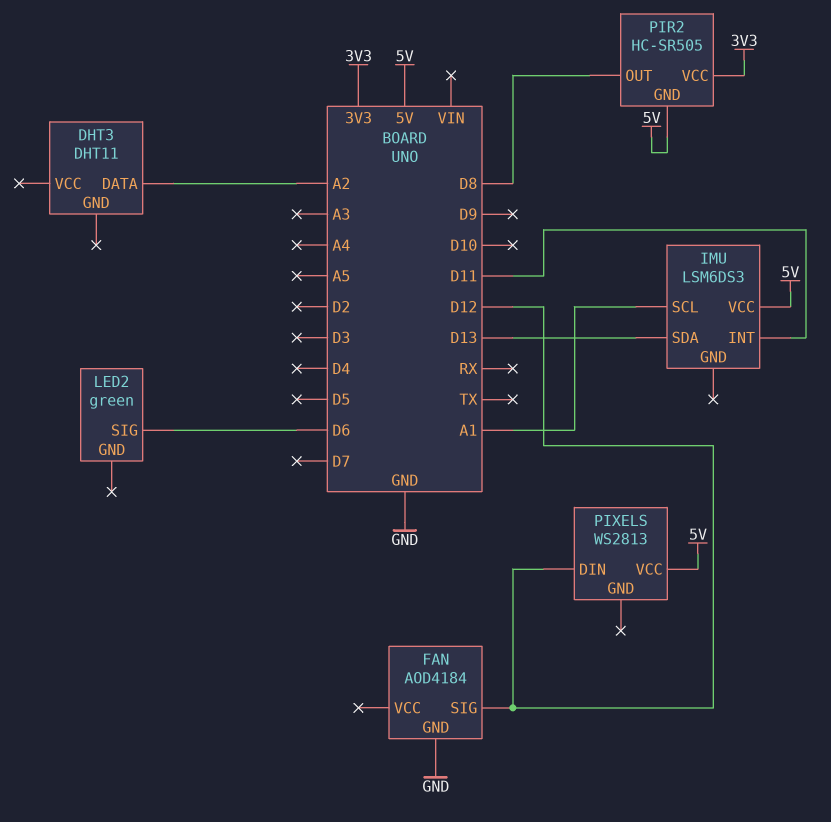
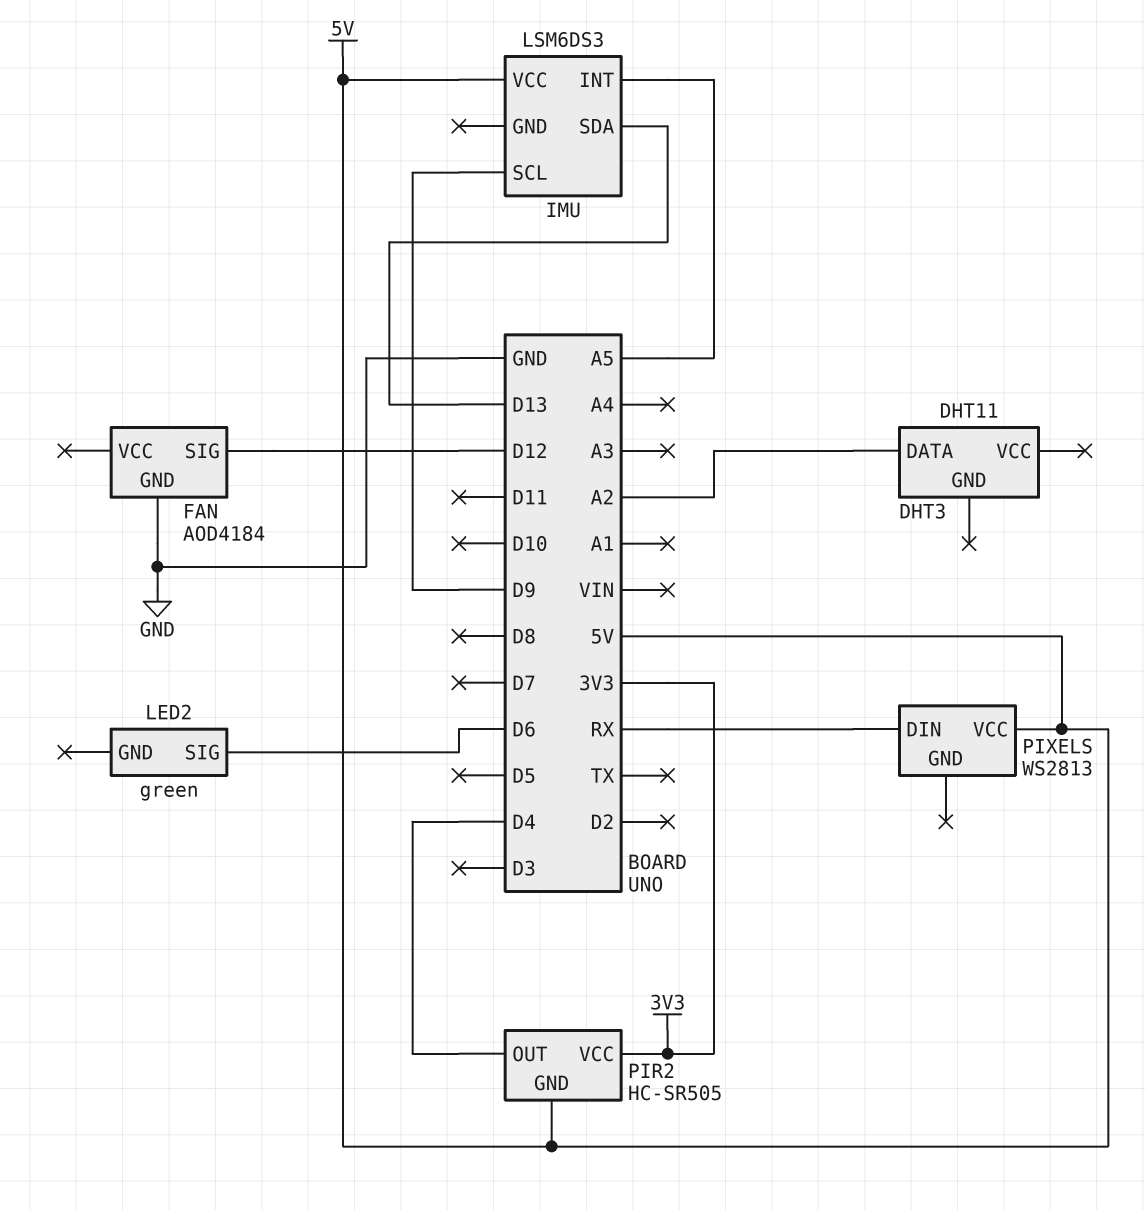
IMU pin INT: D11 -> A5
IMU pin SCL: A1 -> D9
PIR2 pin OUT: D8 -> D4
PIXELS pin DIN: D12 -> RX

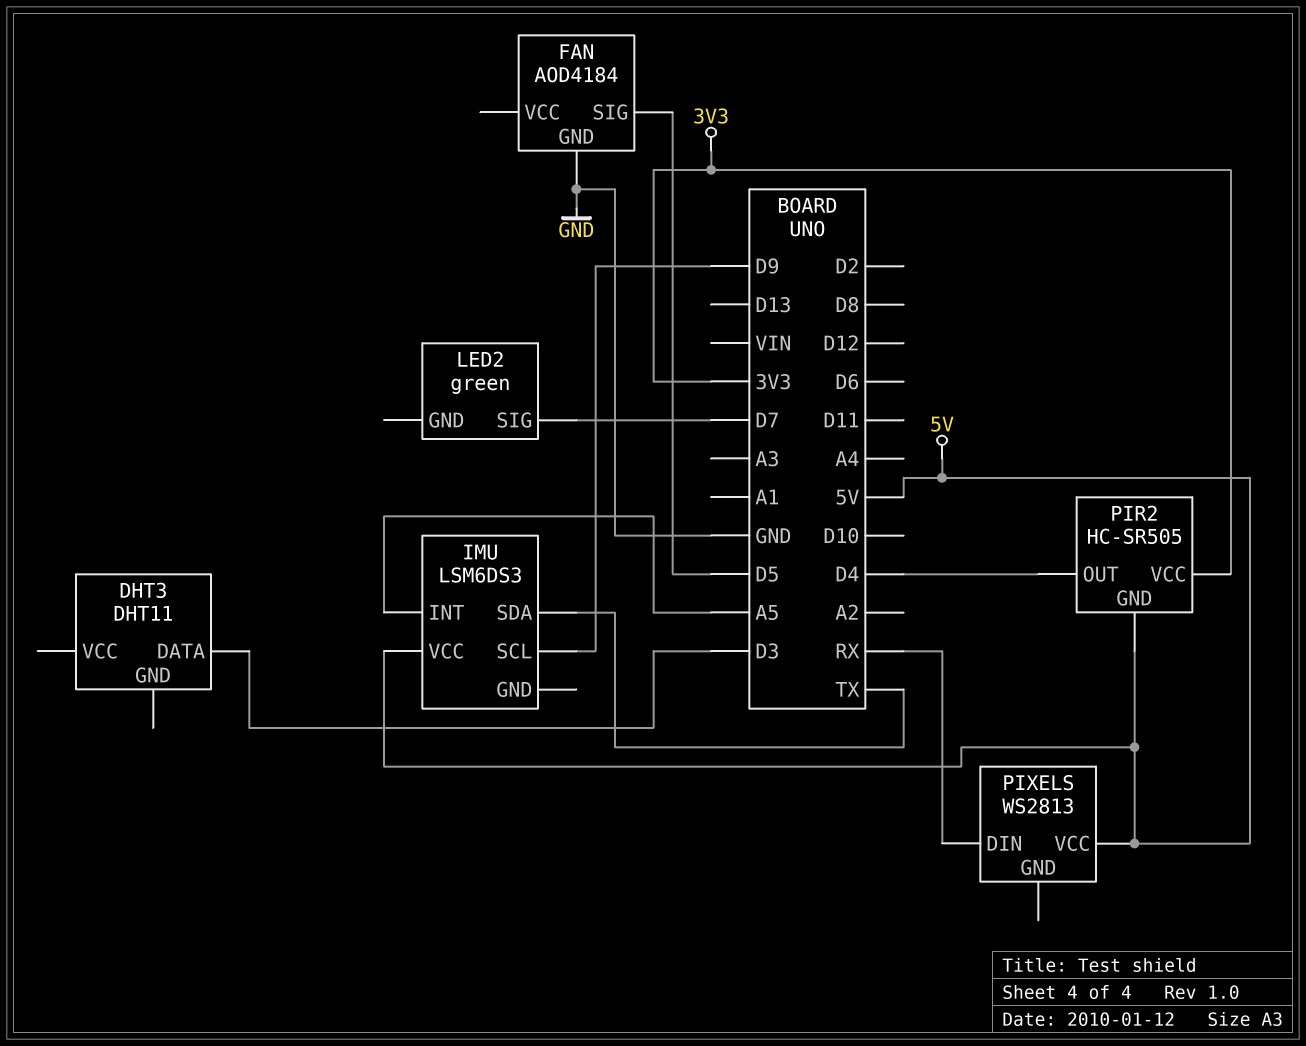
DHT3 pin DATA: A2 -> D3
FAN pin SIG: D12 -> D5
IMU pin SDA: D13 -> TX
LED2 pin SIG: D6 -> D7

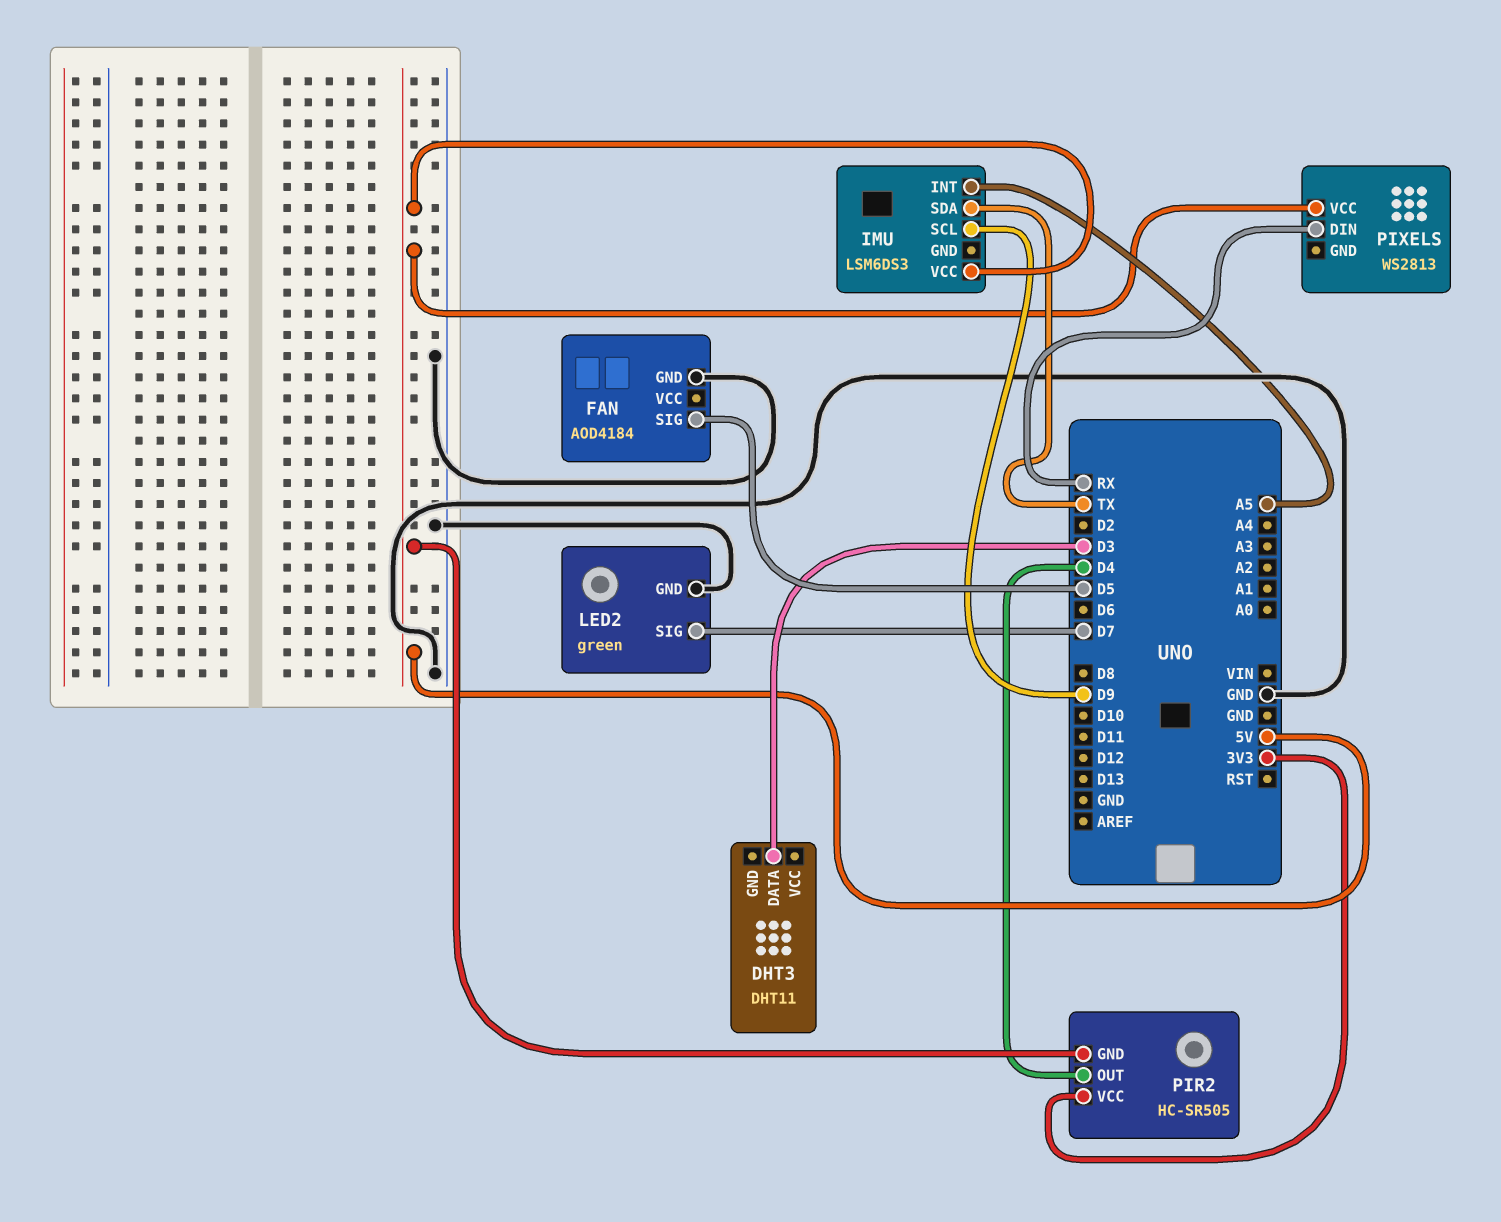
LED2 pin GND: none -> GND

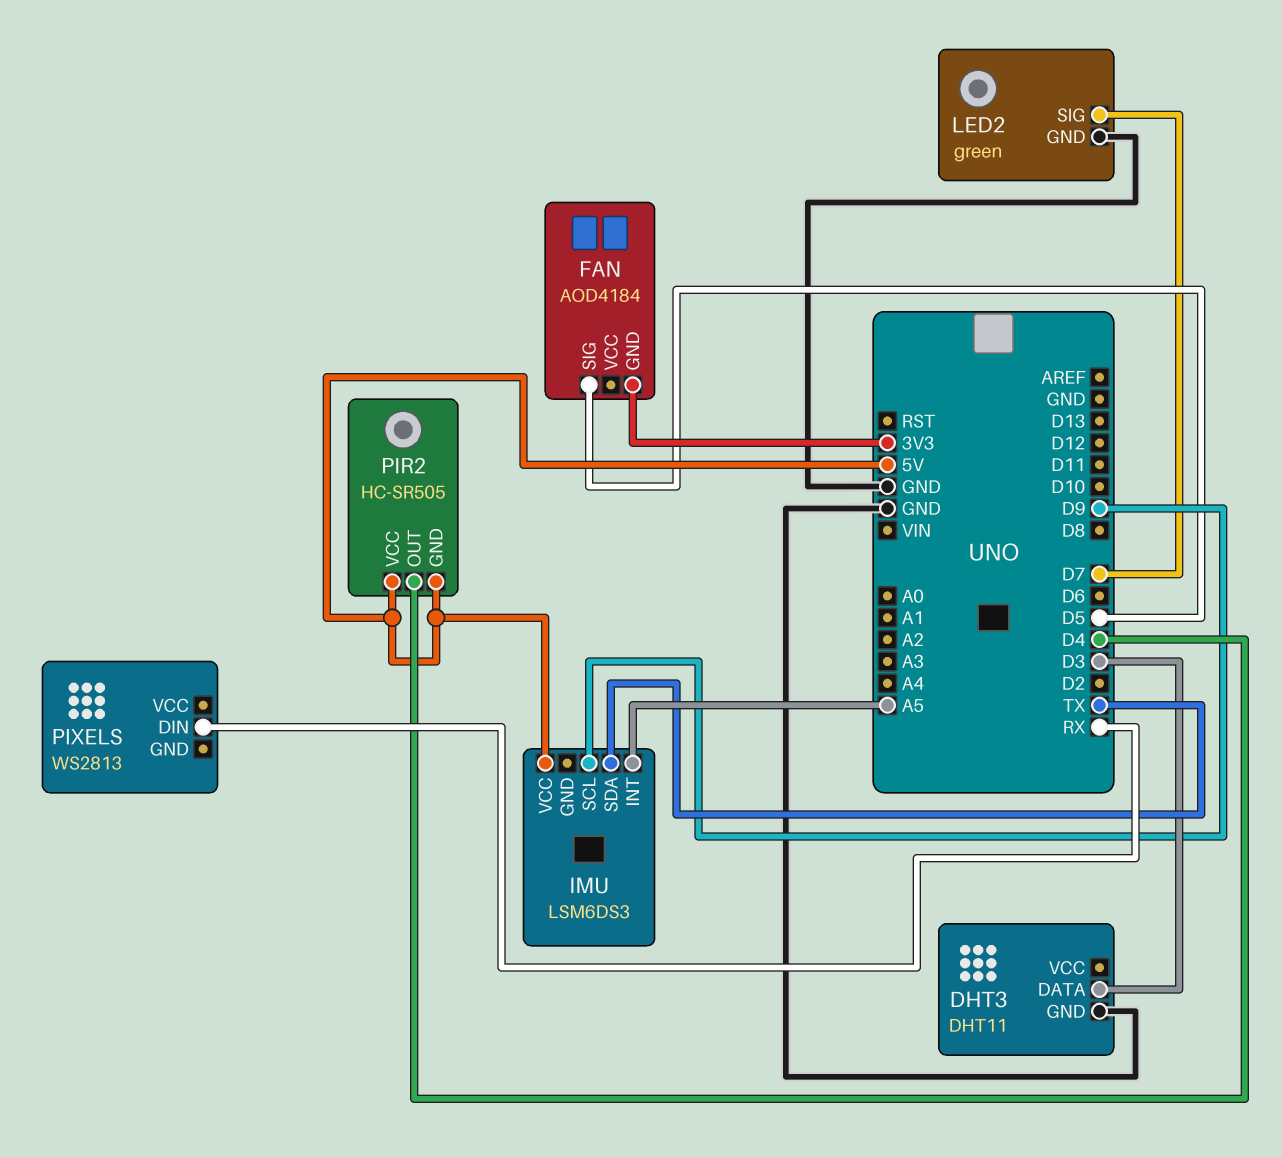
DHT3 pin GND: none -> GND
FAN pin GND: GND -> 3V3
PIR2 pin VCC: 3V3 -> 5V
PIXELS pin VCC: 5V -> none

